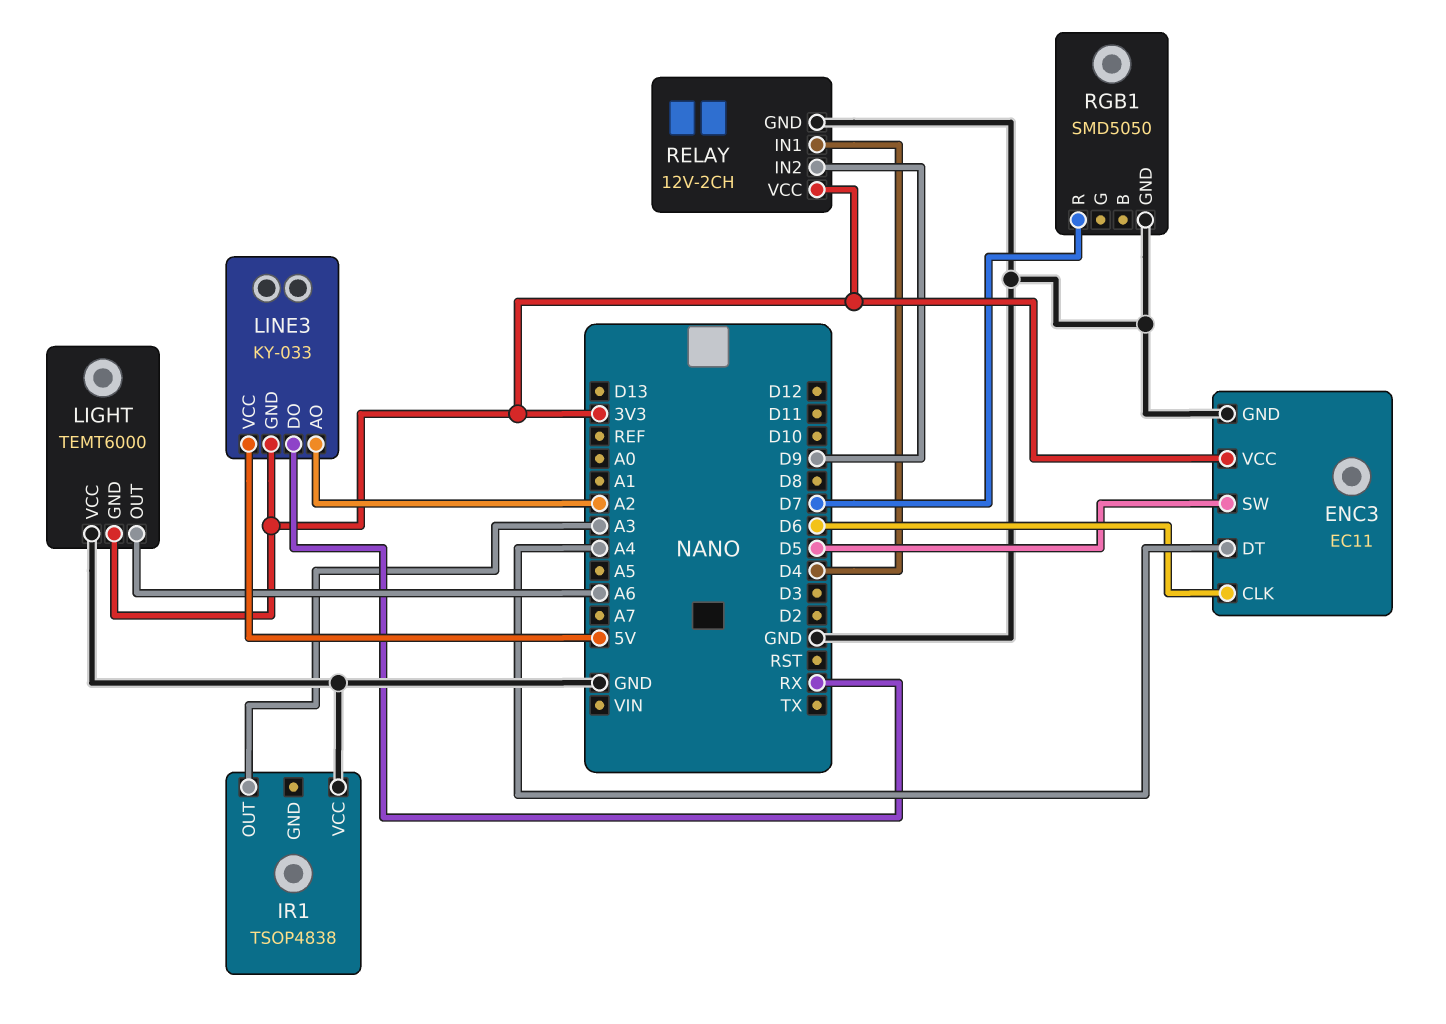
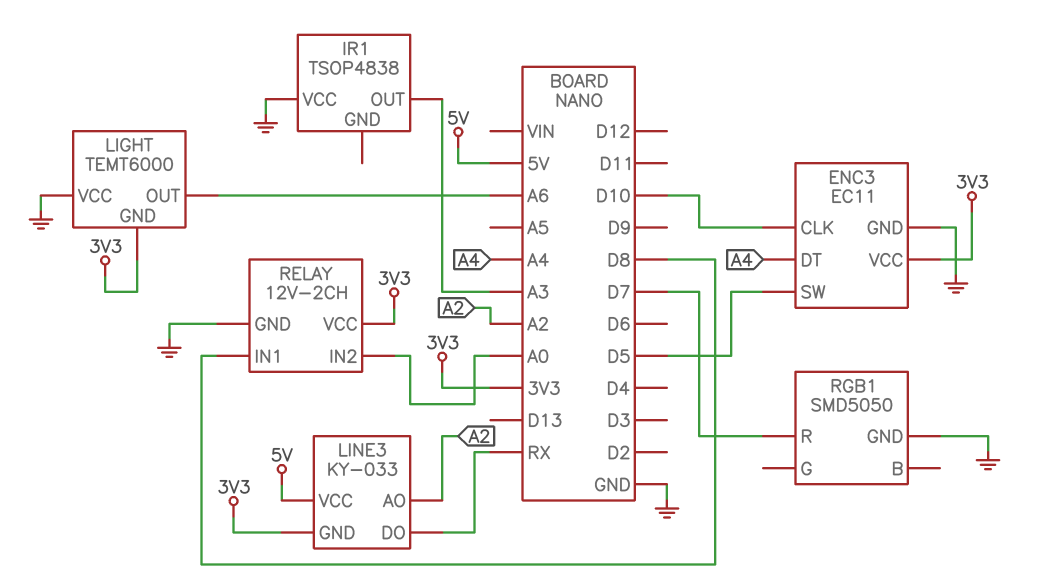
ENC3 pin CLK: D6 -> D10
RELAY pin IN1: D4 -> D8
RELAY pin IN2: D9 -> A0

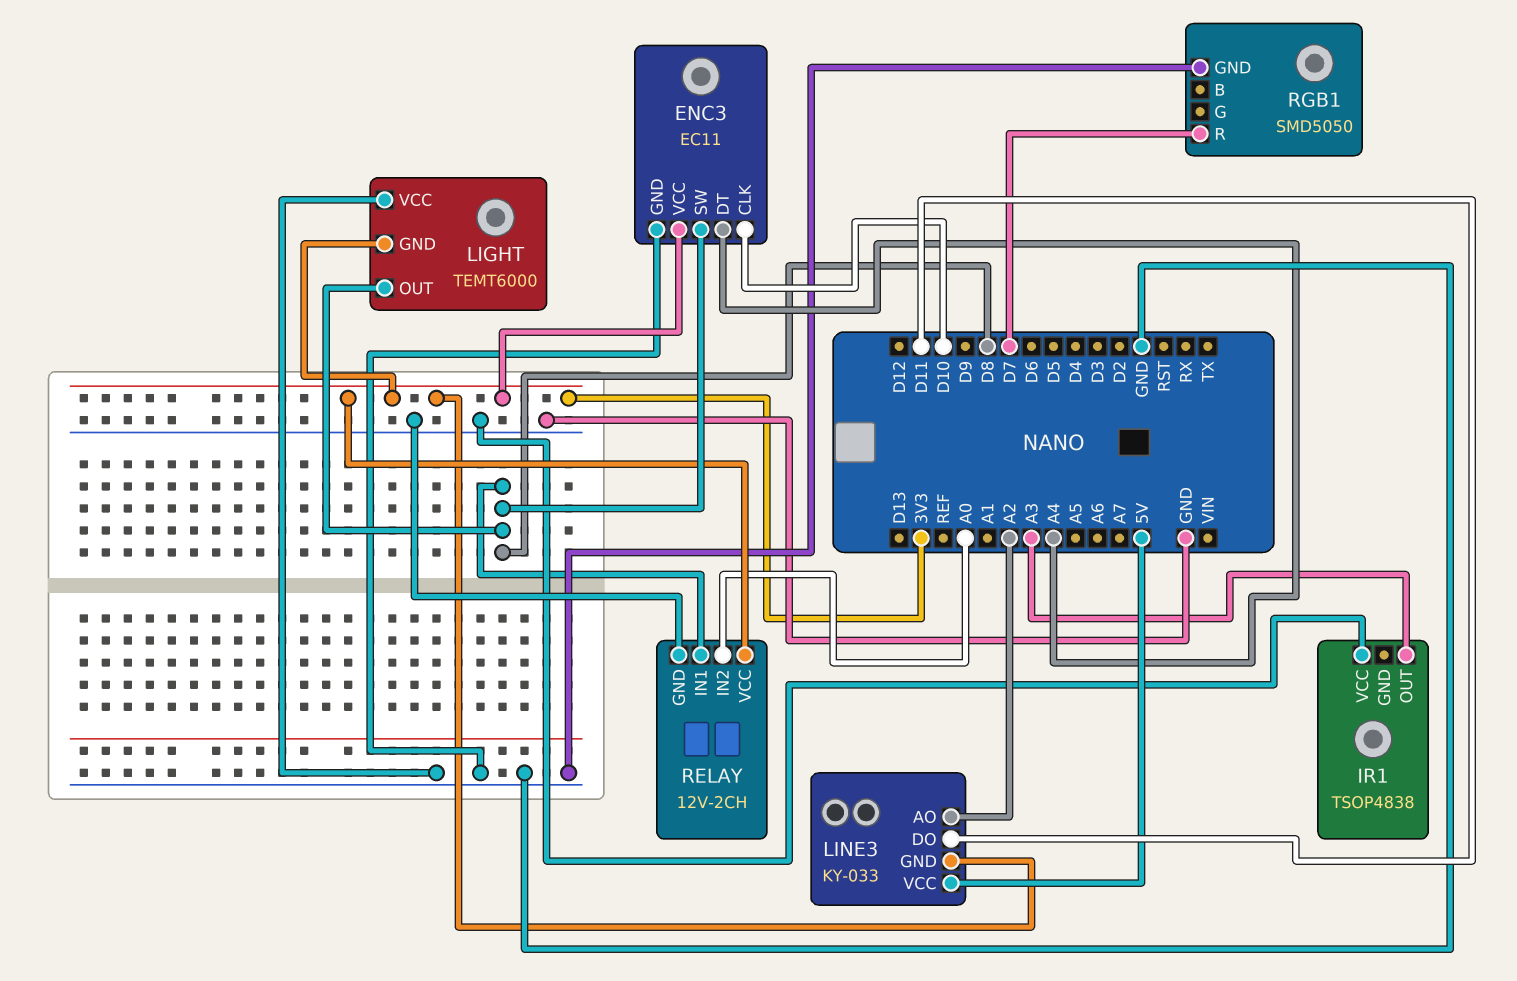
ENC3 pin SW: D5 -> D8
LIGHT pin OUT: A6 -> D8
LINE3 pin DO: RX -> D11

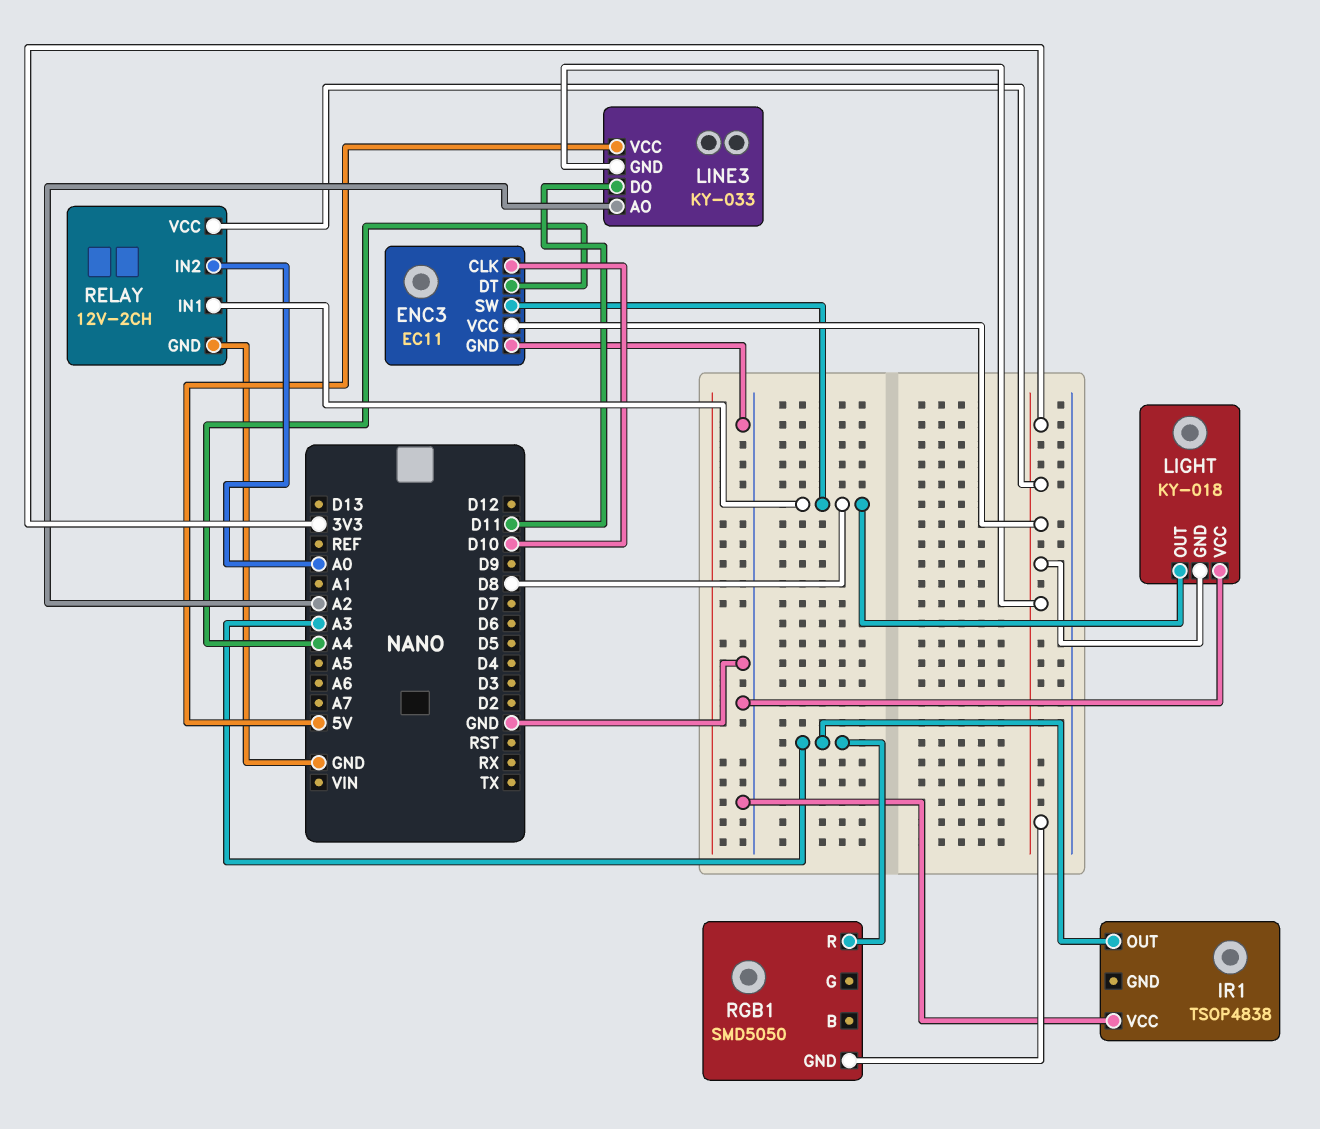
LIGHT: TEMT6000 -> KY-018
RGB1 pin GND: GND -> 3V3
RGB1 pin R: D7 -> A3

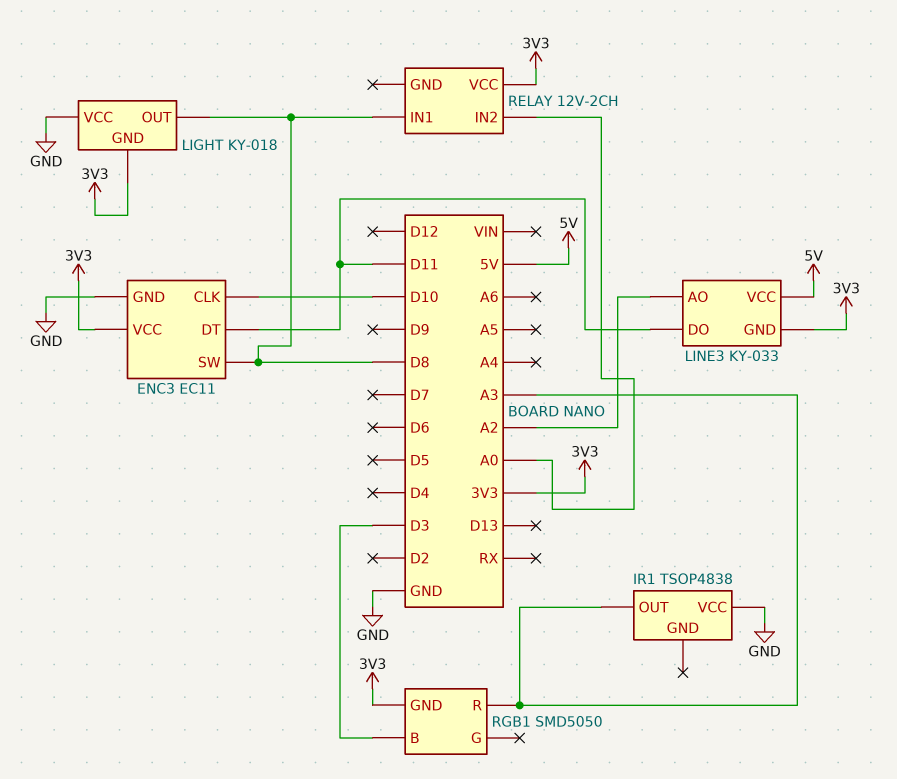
ENC3 pin DT: A4 -> D11
RELAY pin GND: GND -> none
RGB1 pin B: none -> D3

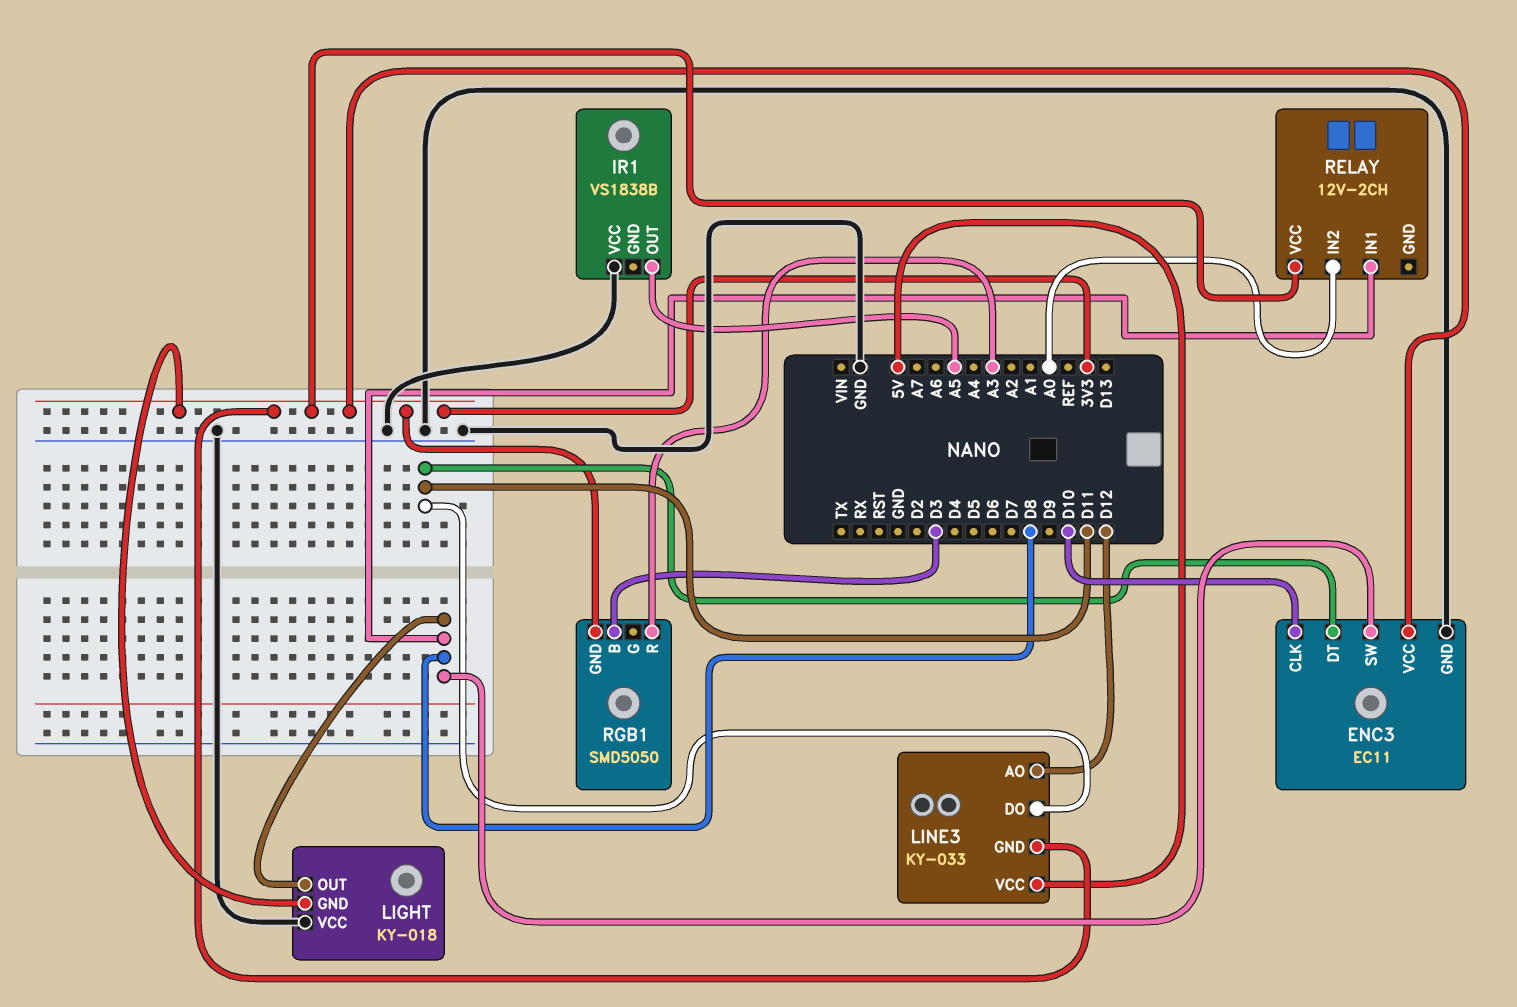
IR1: TSOP4838 -> VS1838B
IR1 pin OUT: A3 -> A5
LINE3 pin AO: A2 -> D12

